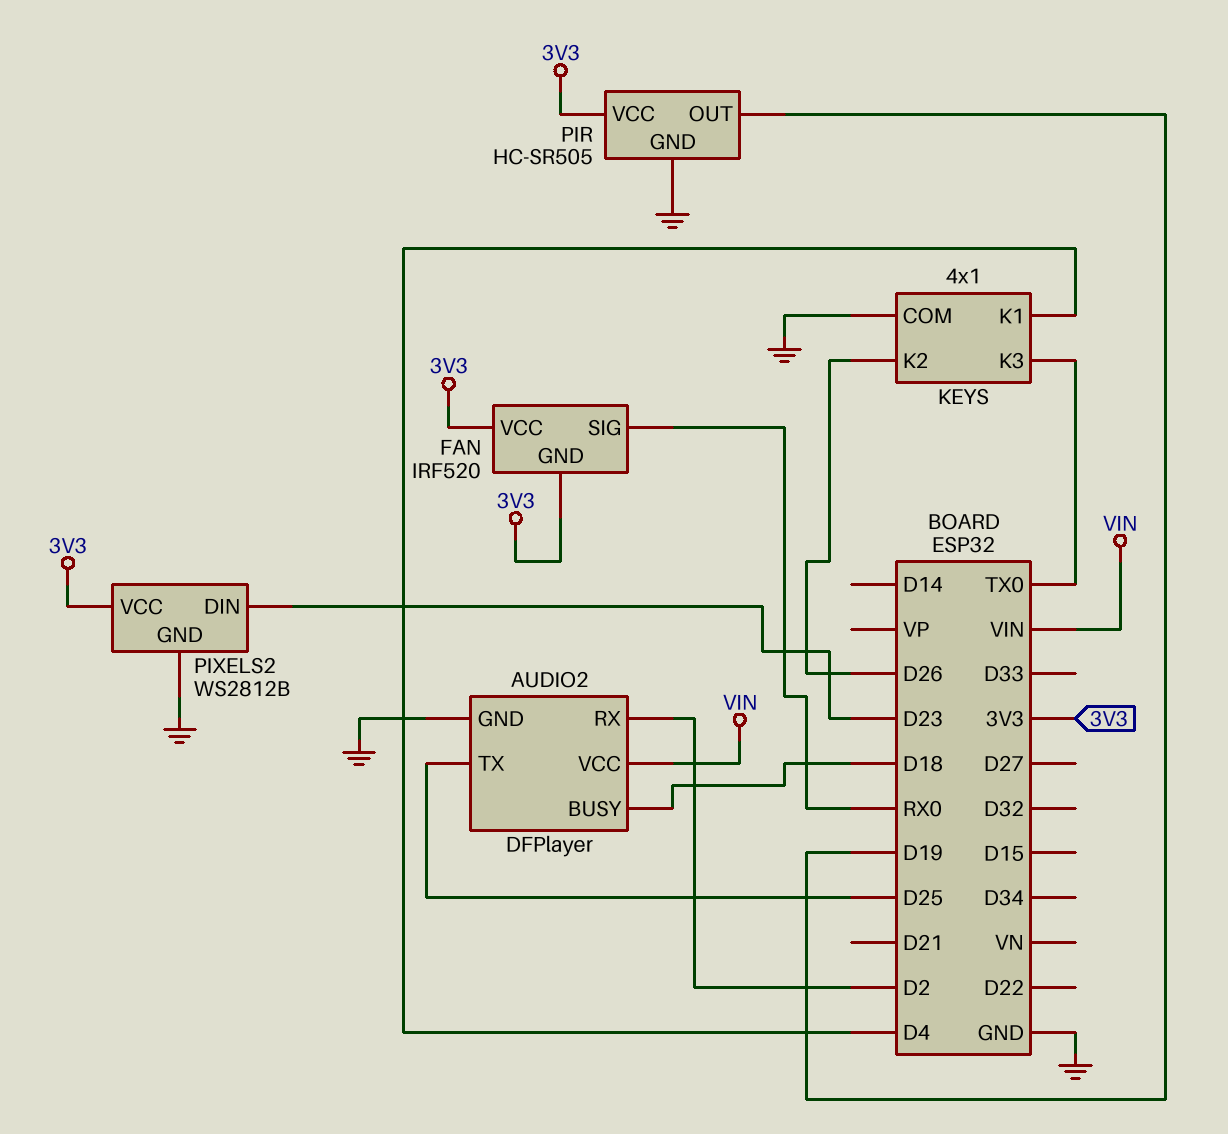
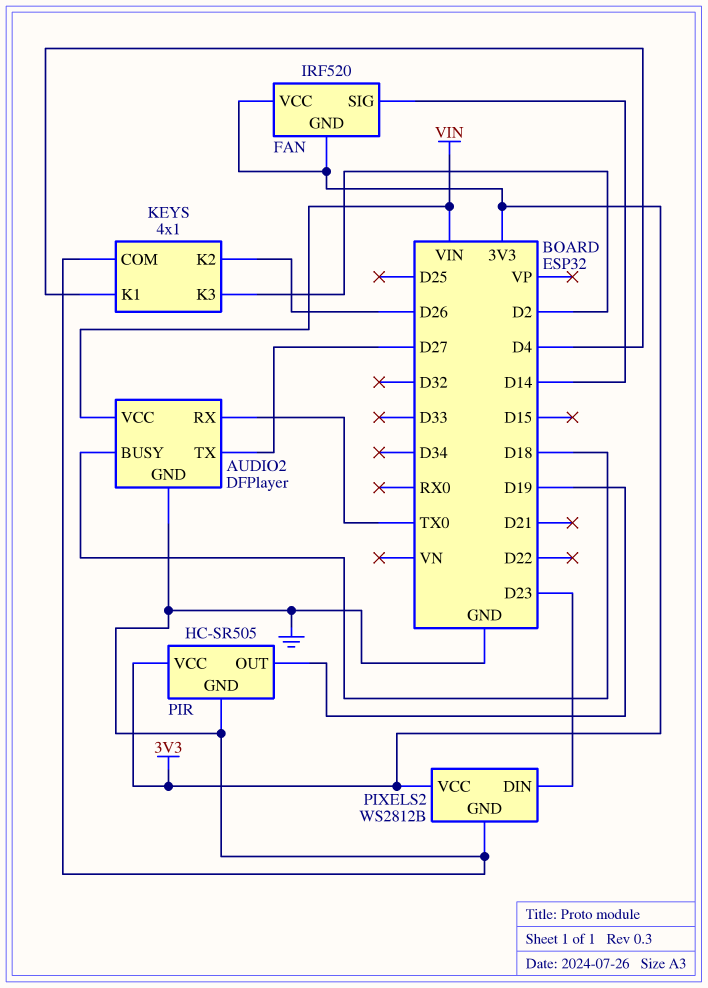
AUDIO2 pin RX: D2 -> TX0
AUDIO2 pin TX: D25 -> D27
FAN pin SIG: RX0 -> D14
KEYS pin K3: TX0 -> D2

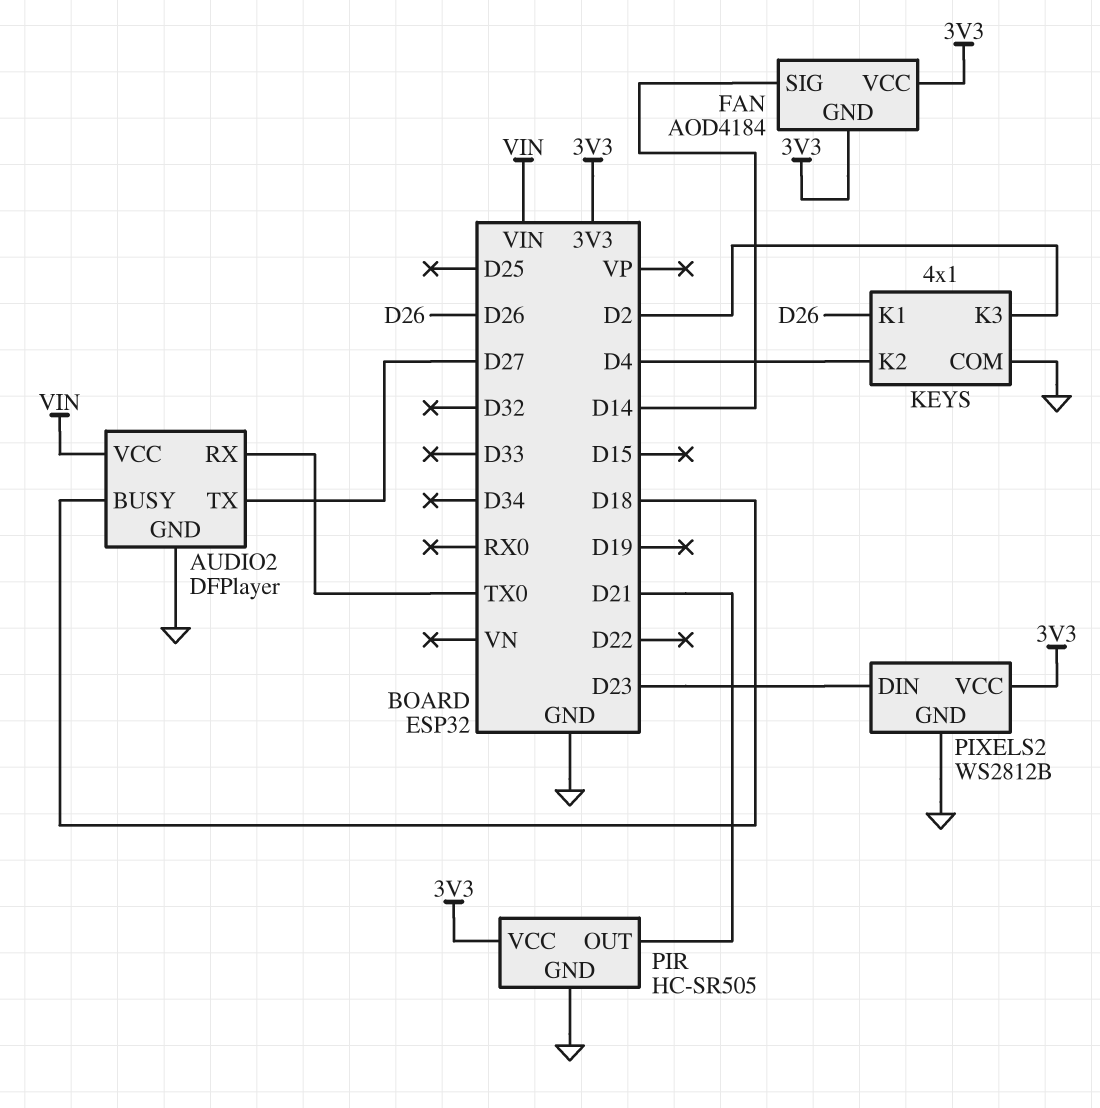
FAN: IRF520 -> AOD4184
KEYS pin K1: D4 -> D26
KEYS pin K2: D26 -> D4
PIR pin OUT: D19 -> D21

